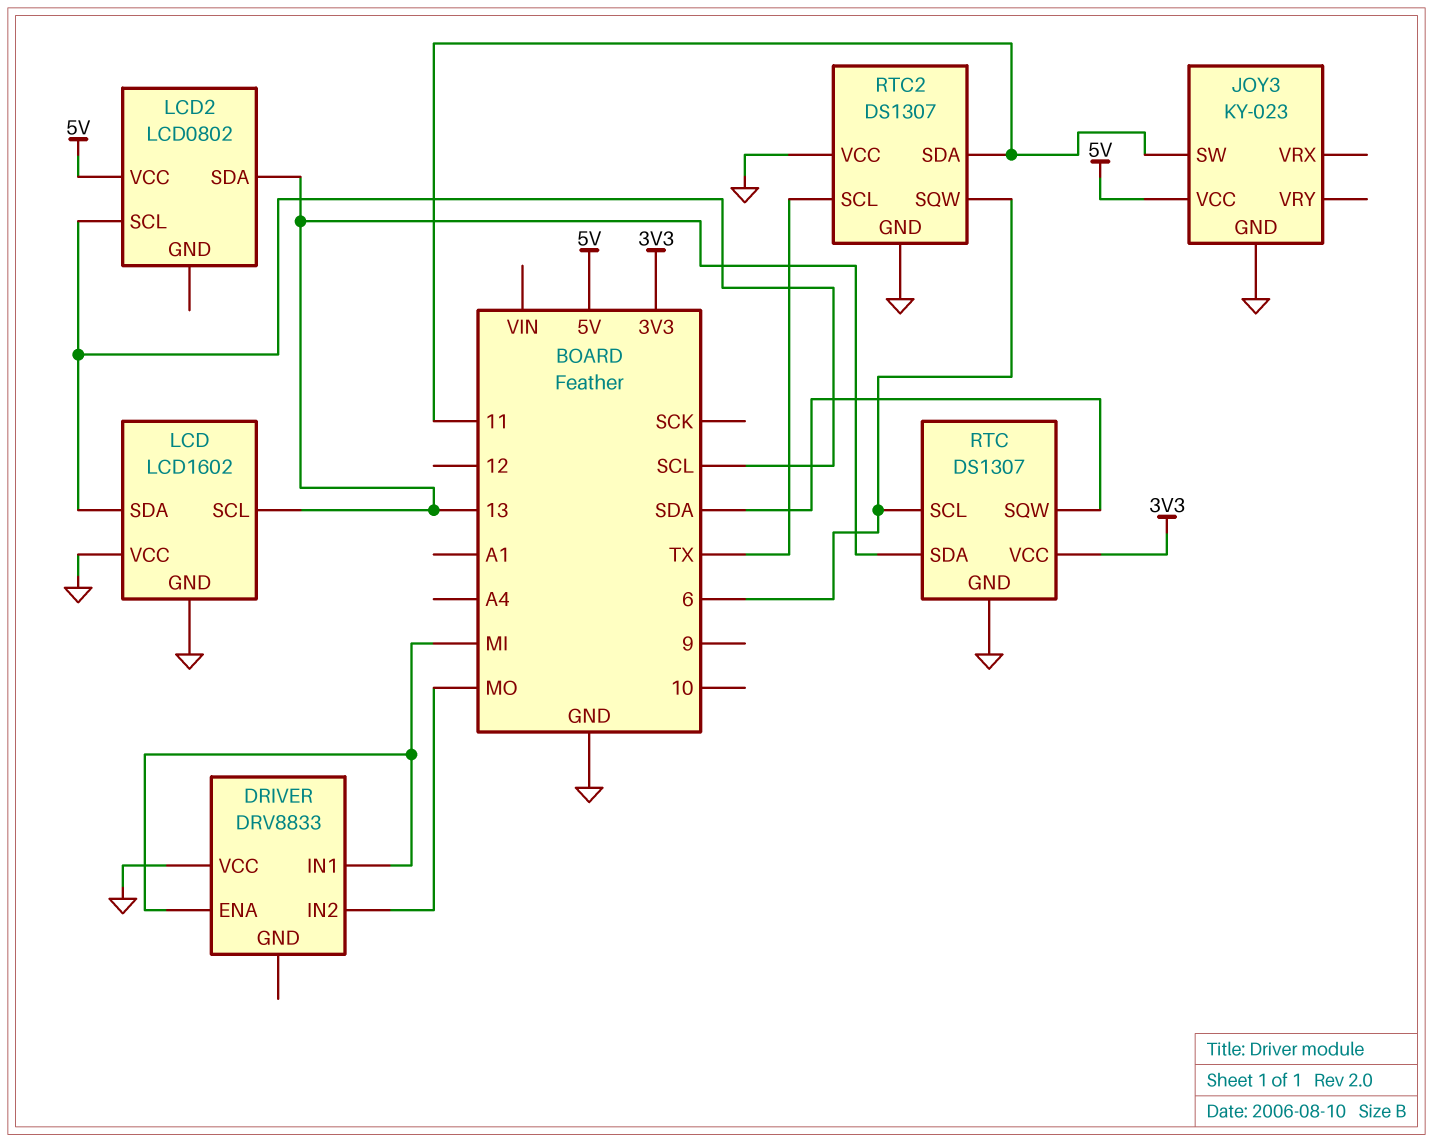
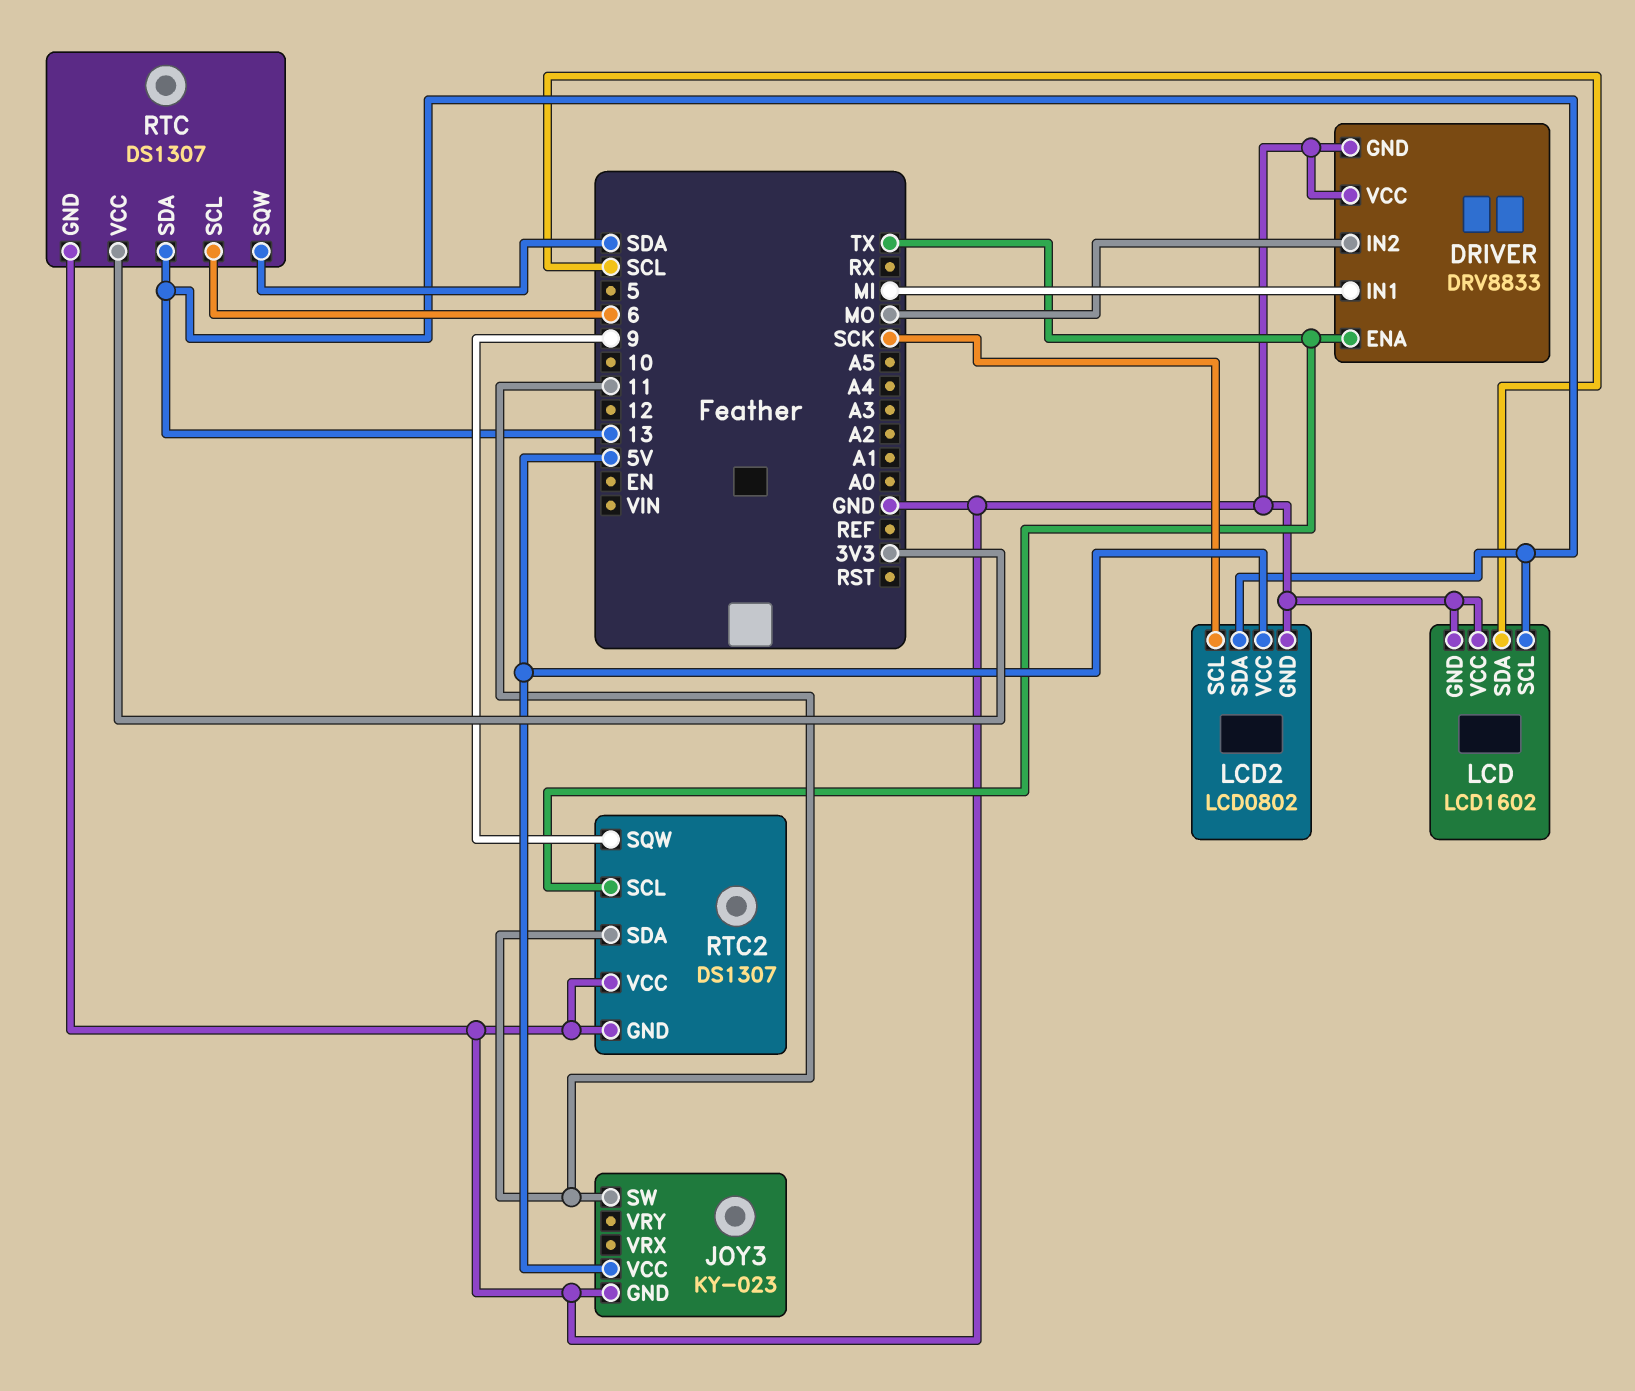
DRIVER pin ENA: MI -> TX
DRIVER pin GND: none -> GND
LCD2 pin GND: none -> GND
LCD2 pin SCL: SCL -> SCK
RTC2 pin SQW: 6 -> 9

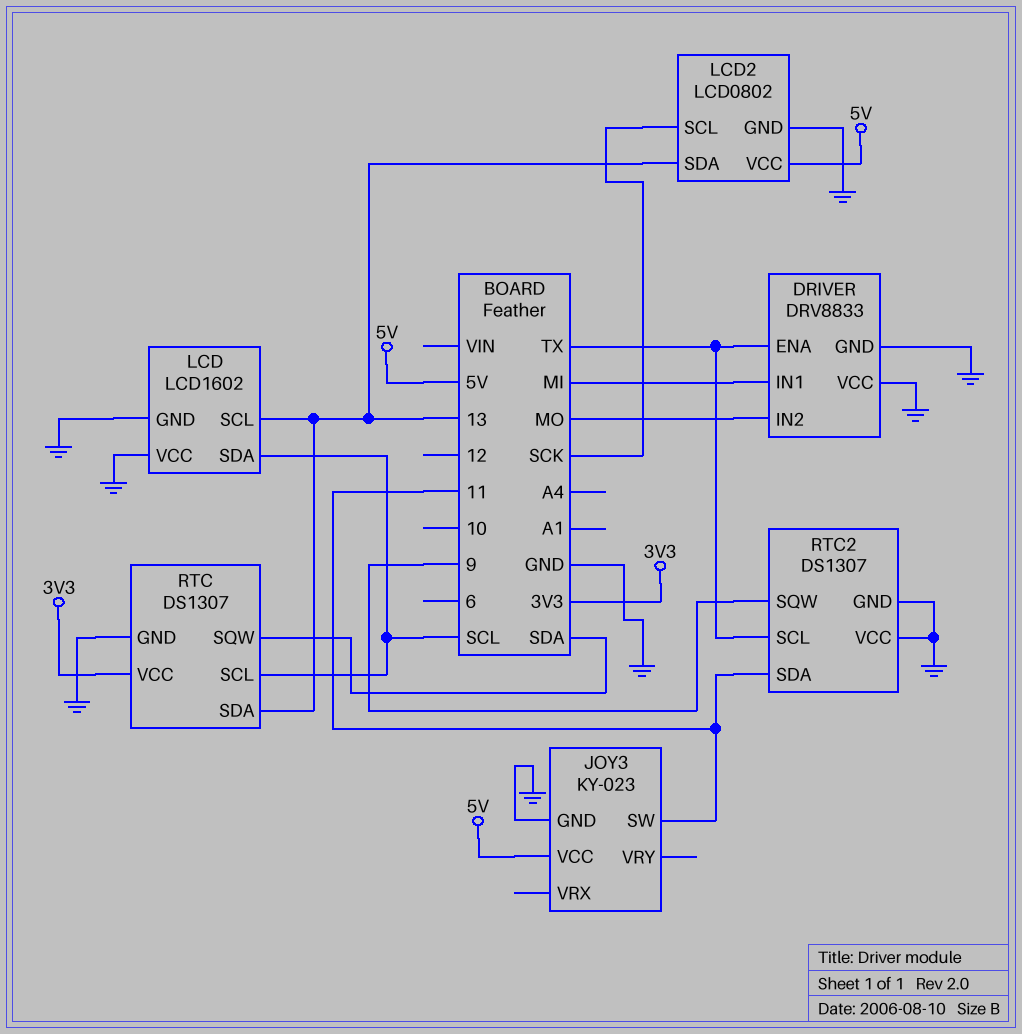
RTC pin SCL: 6 -> SCL

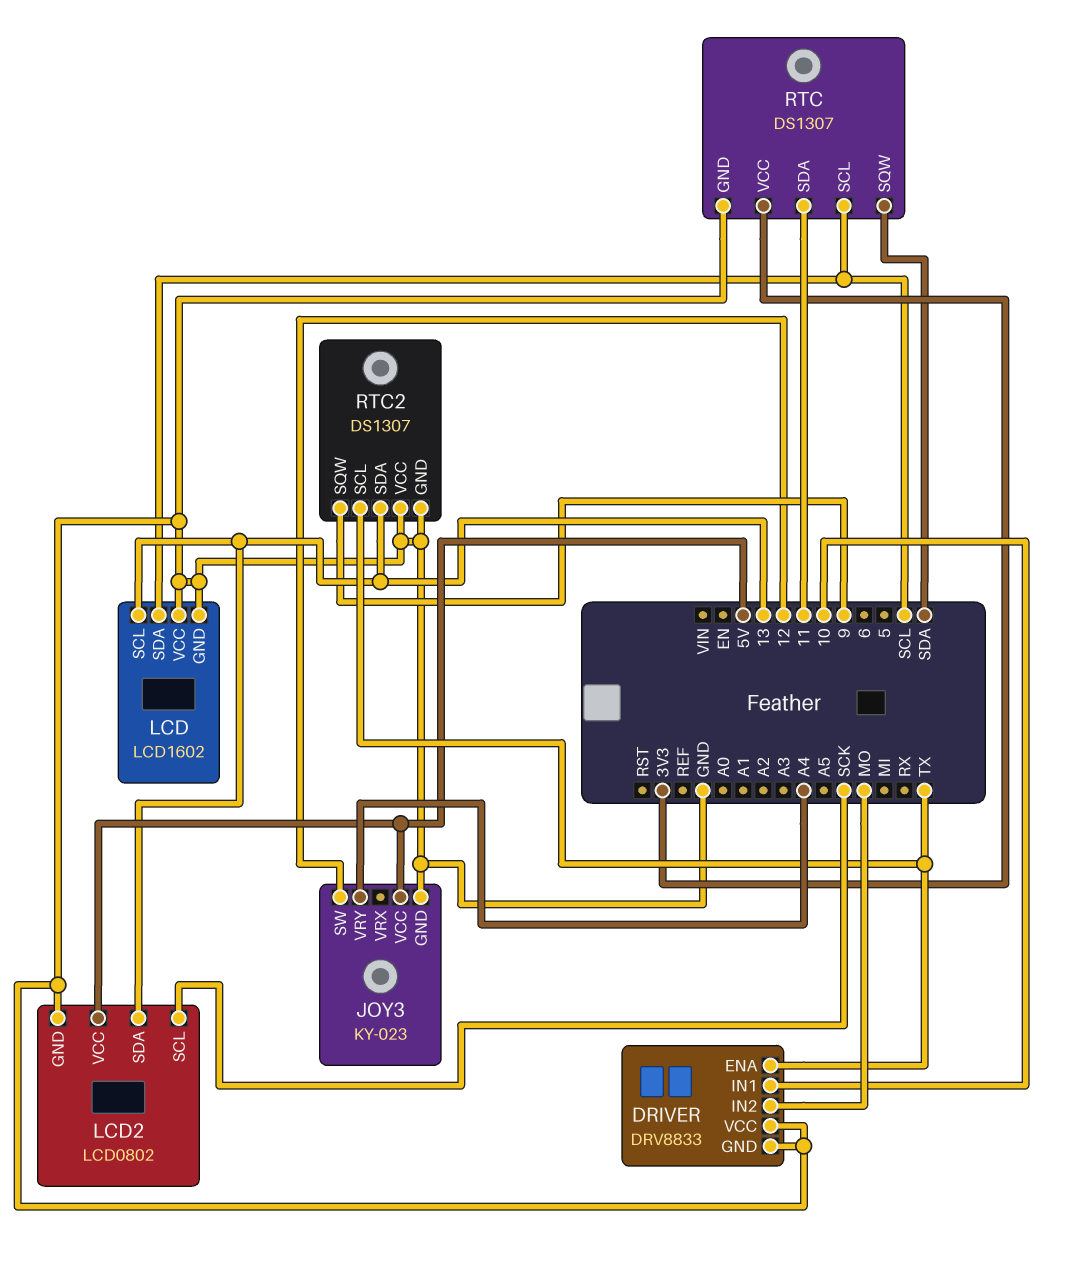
DRIVER pin IN1: MI -> 10
JOY3 pin SW: 11 -> 12
JOY3 pin VRY: none -> A4
RTC pin SDA: 13 -> 11
RTC2 pin SDA: 11 -> 13

